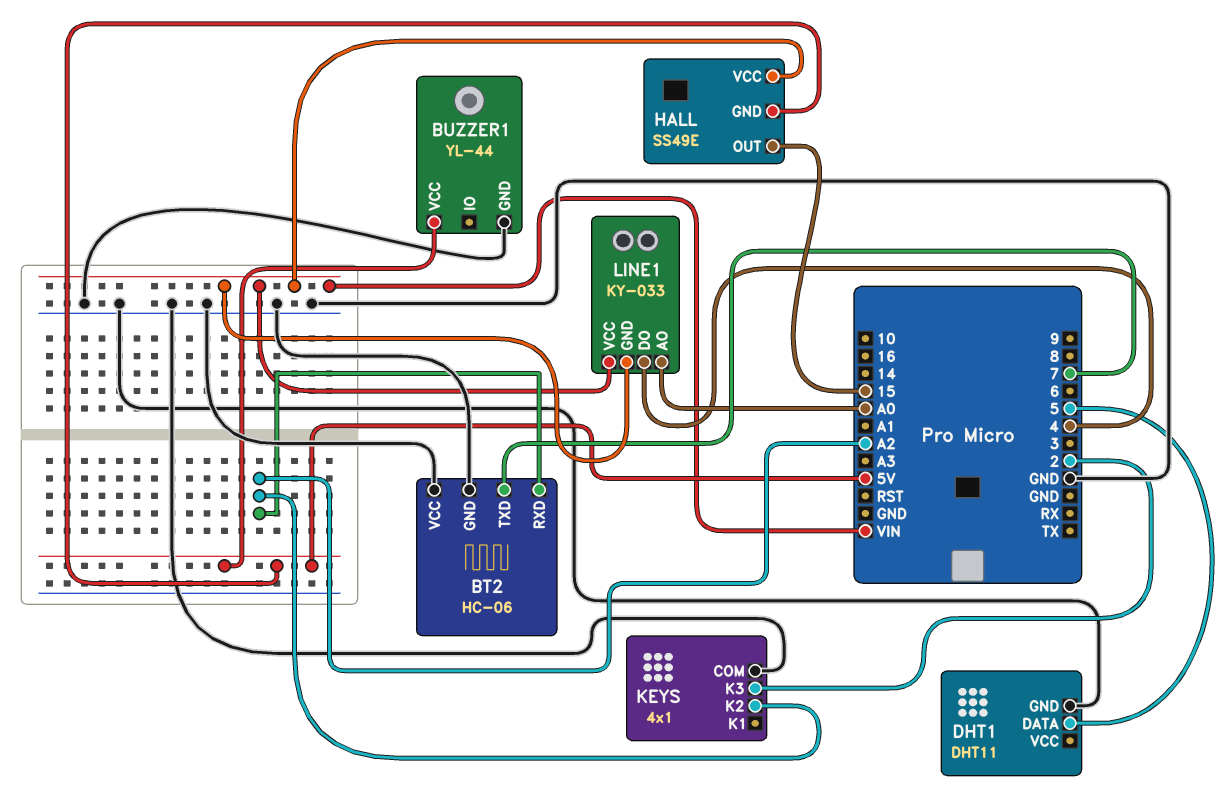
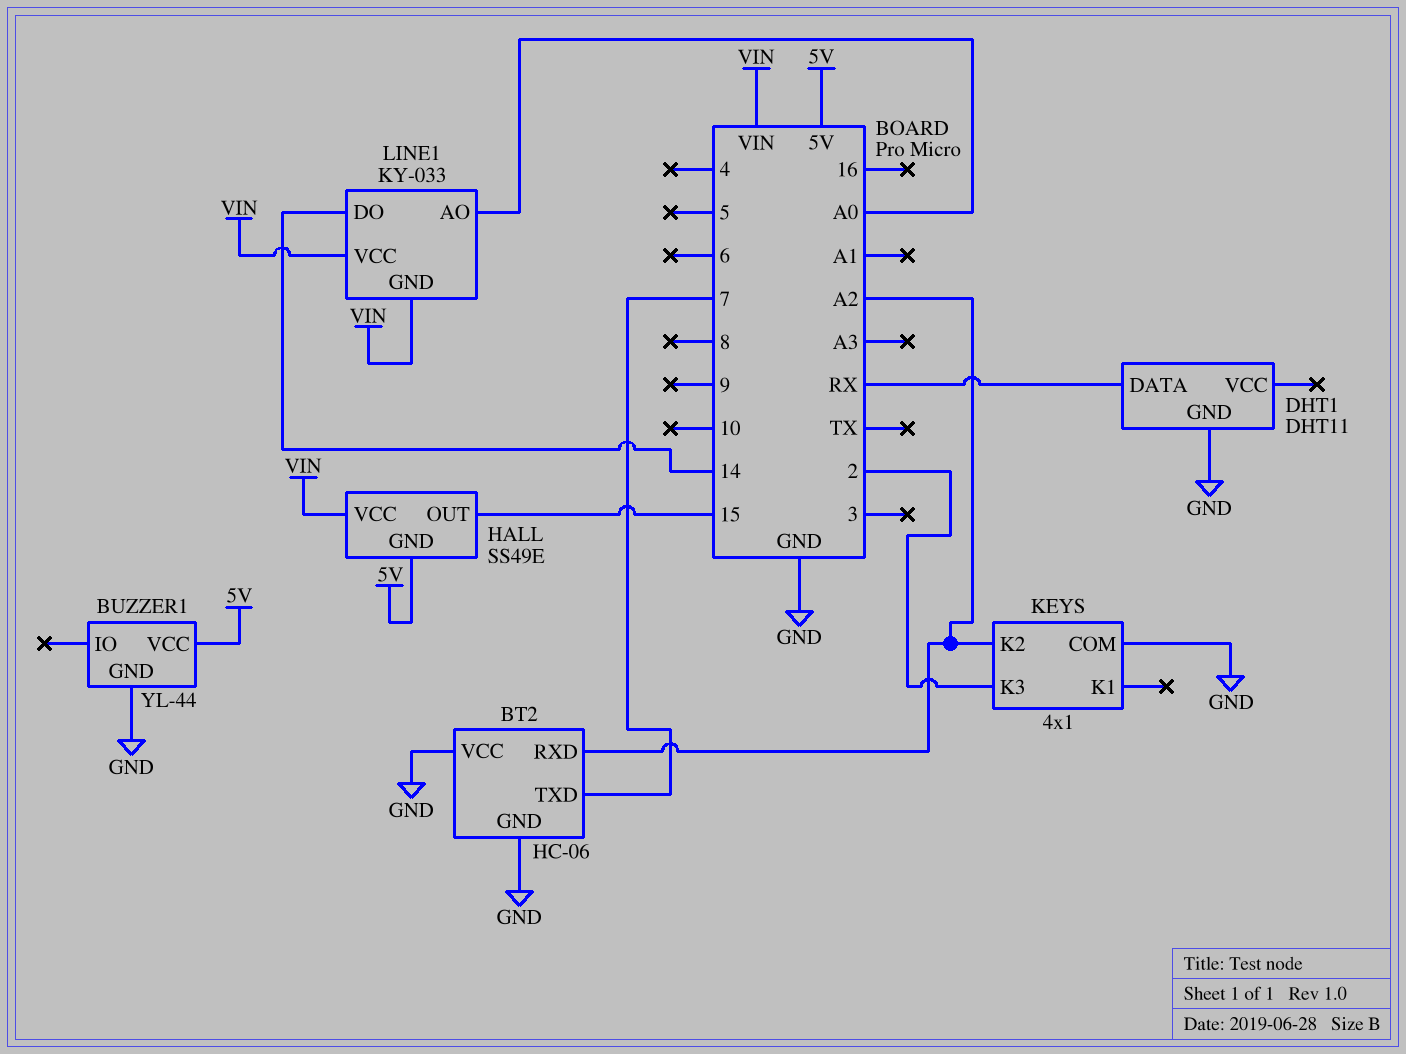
DHT1 pin DATA: 5 -> RX
LINE1 pin DO: 4 -> 14

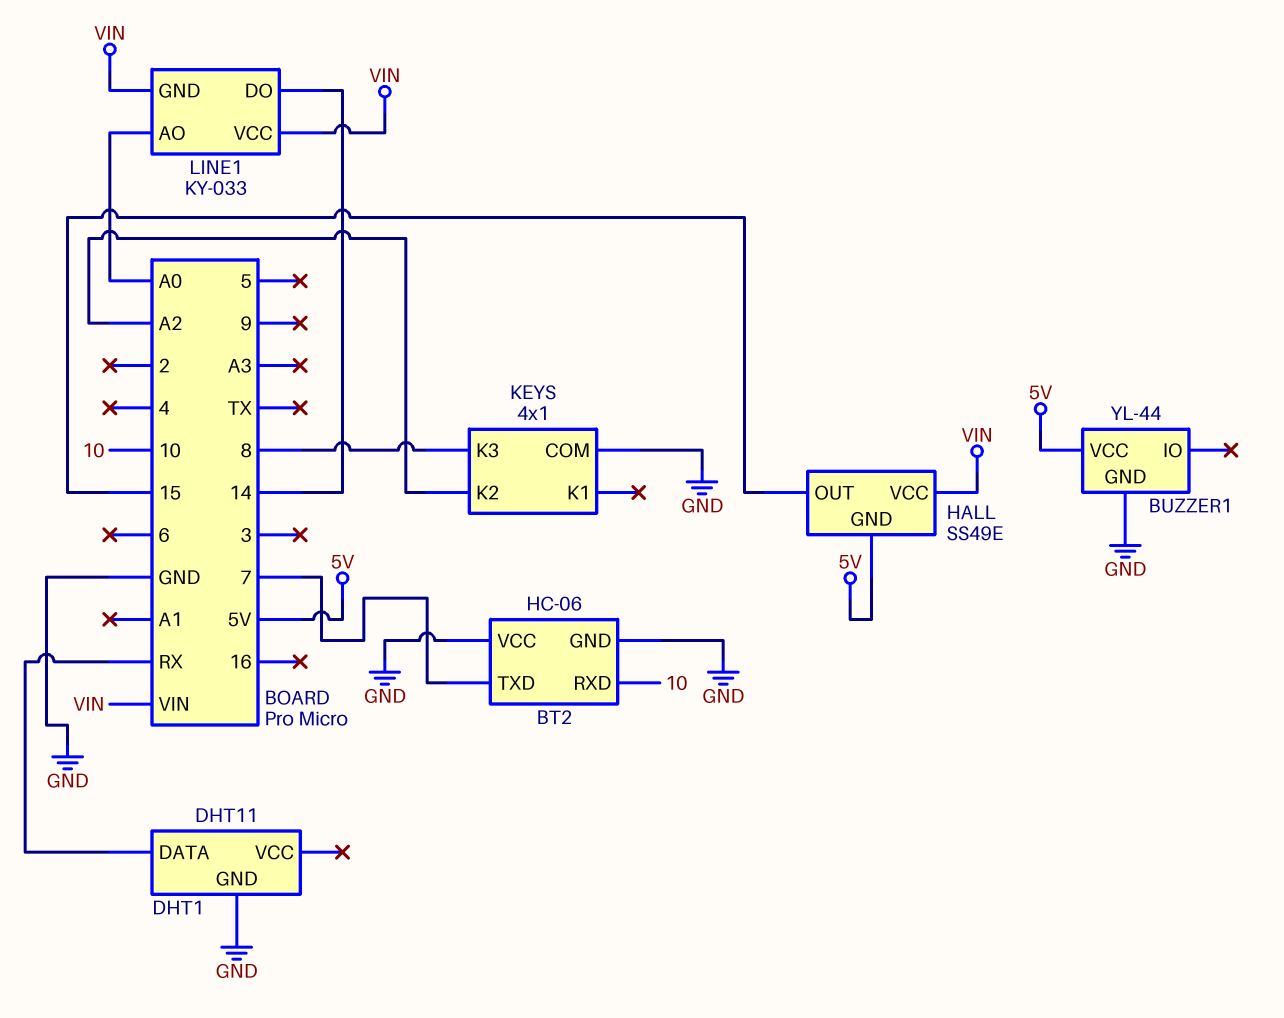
BT2 pin RXD: A2 -> 10
KEYS pin K3: 2 -> 8

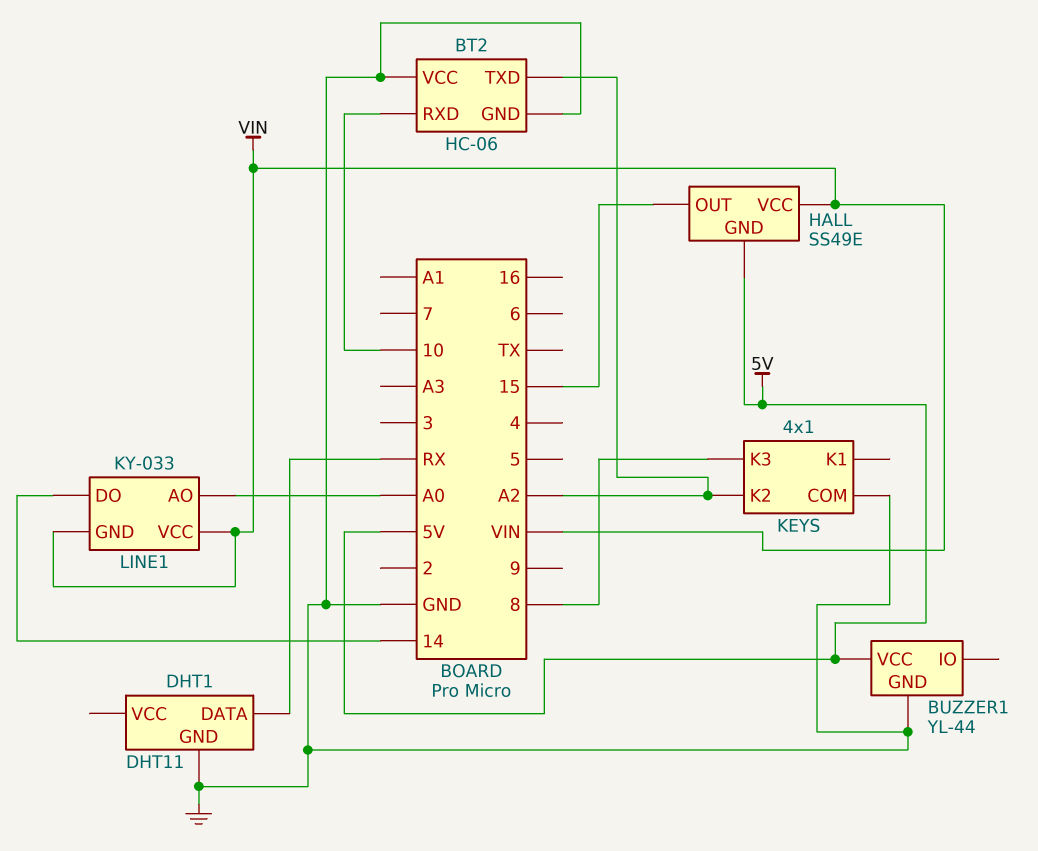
BT2 pin TXD: 7 -> A2

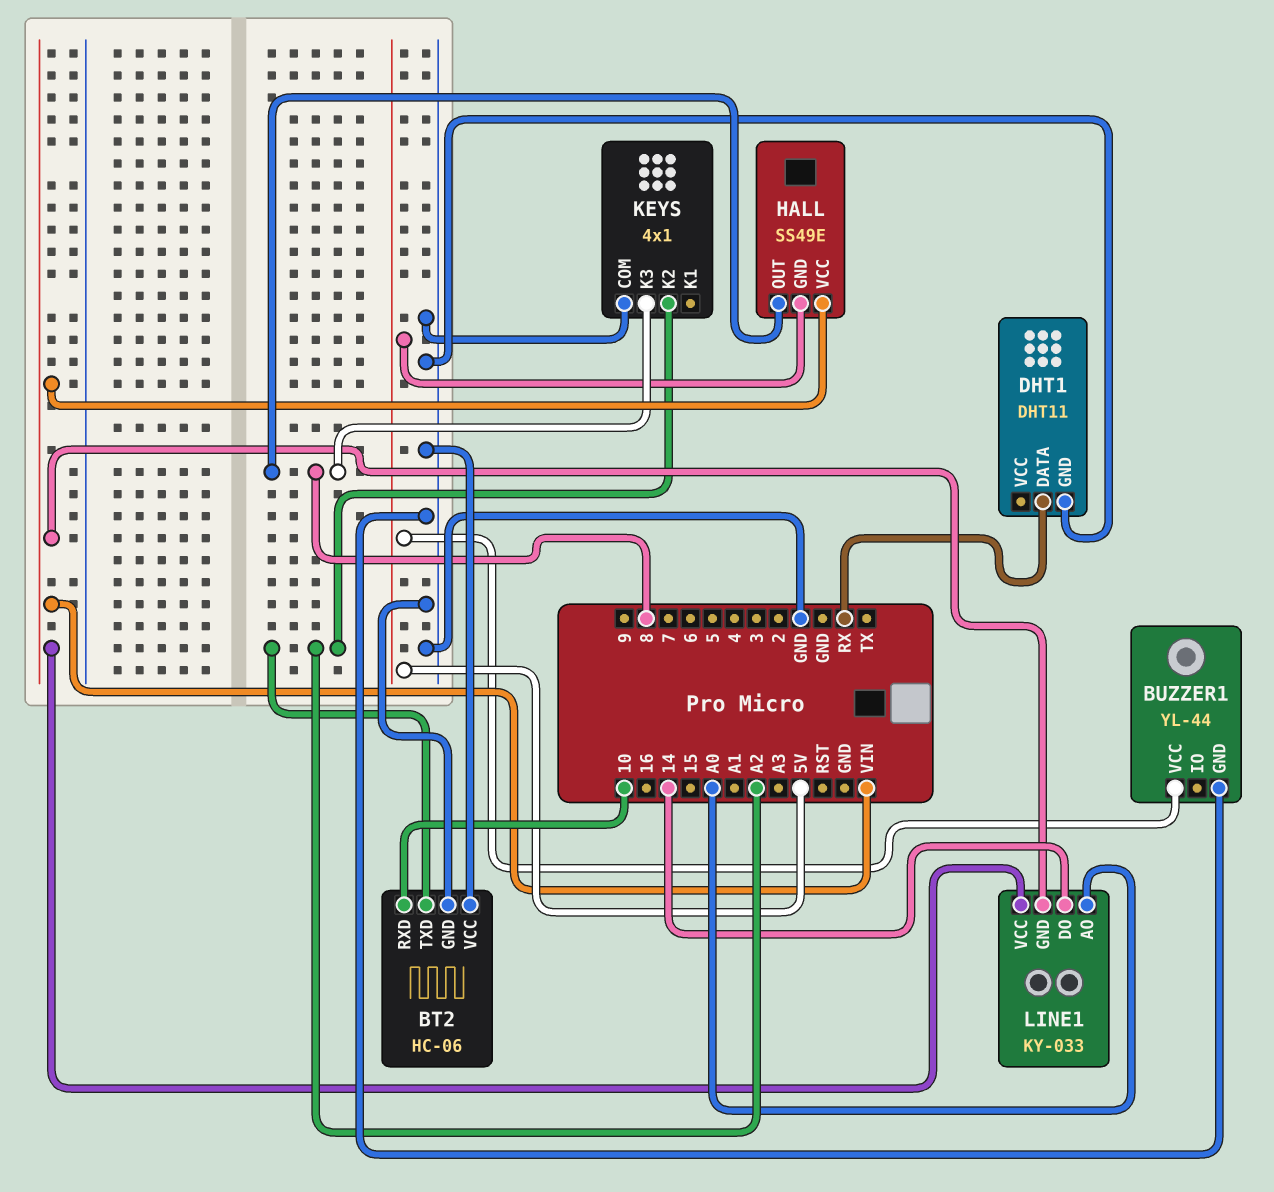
HALL pin OUT: 15 -> 8

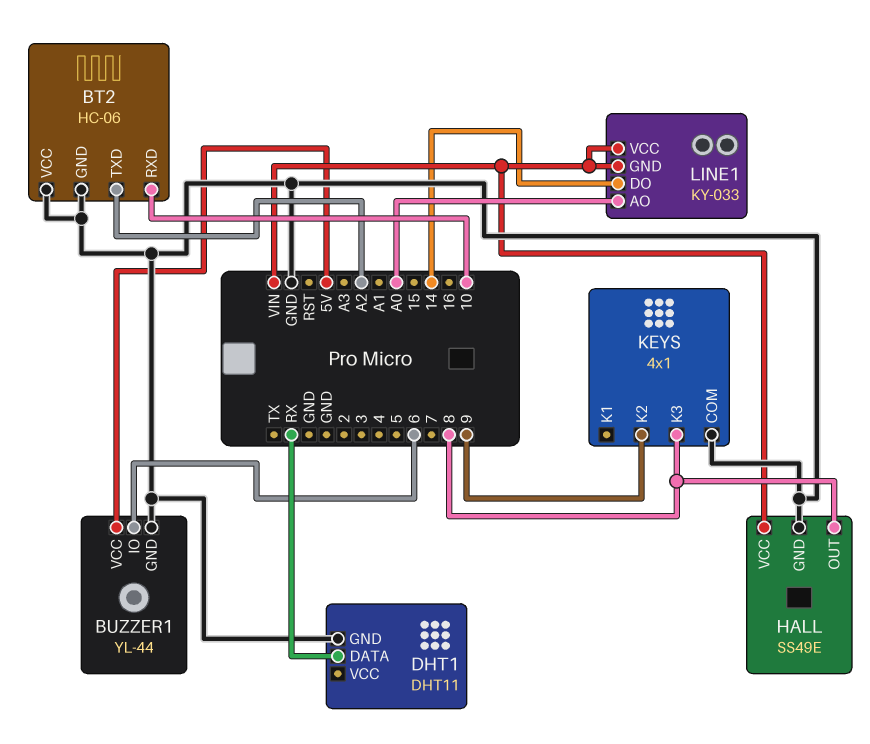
BUZZER1 pin IO: none -> 6
HALL pin GND: 5V -> GND
KEYS pin K2: A2 -> 9

